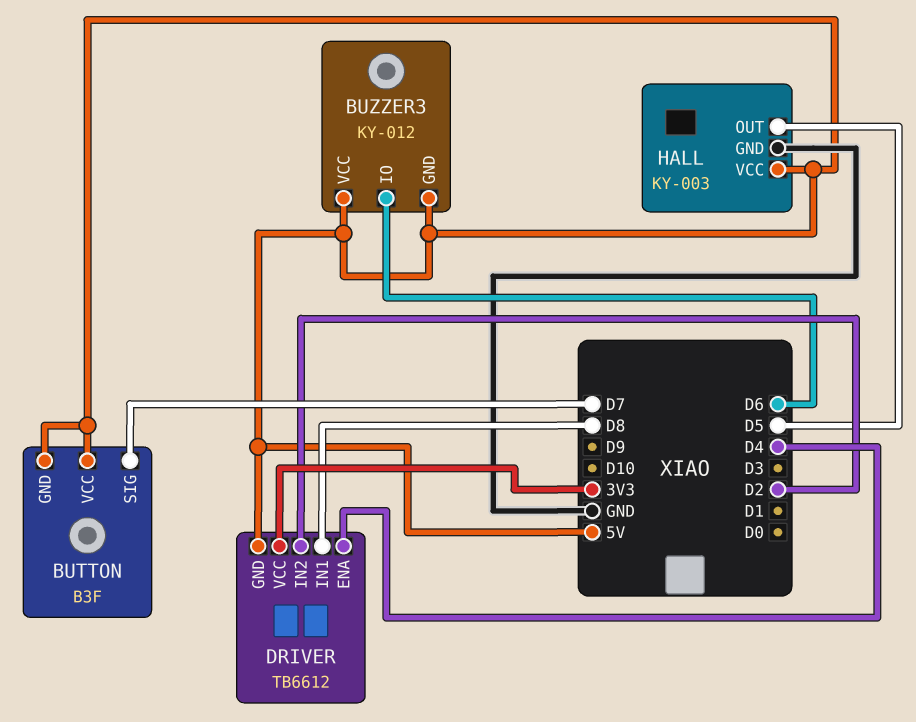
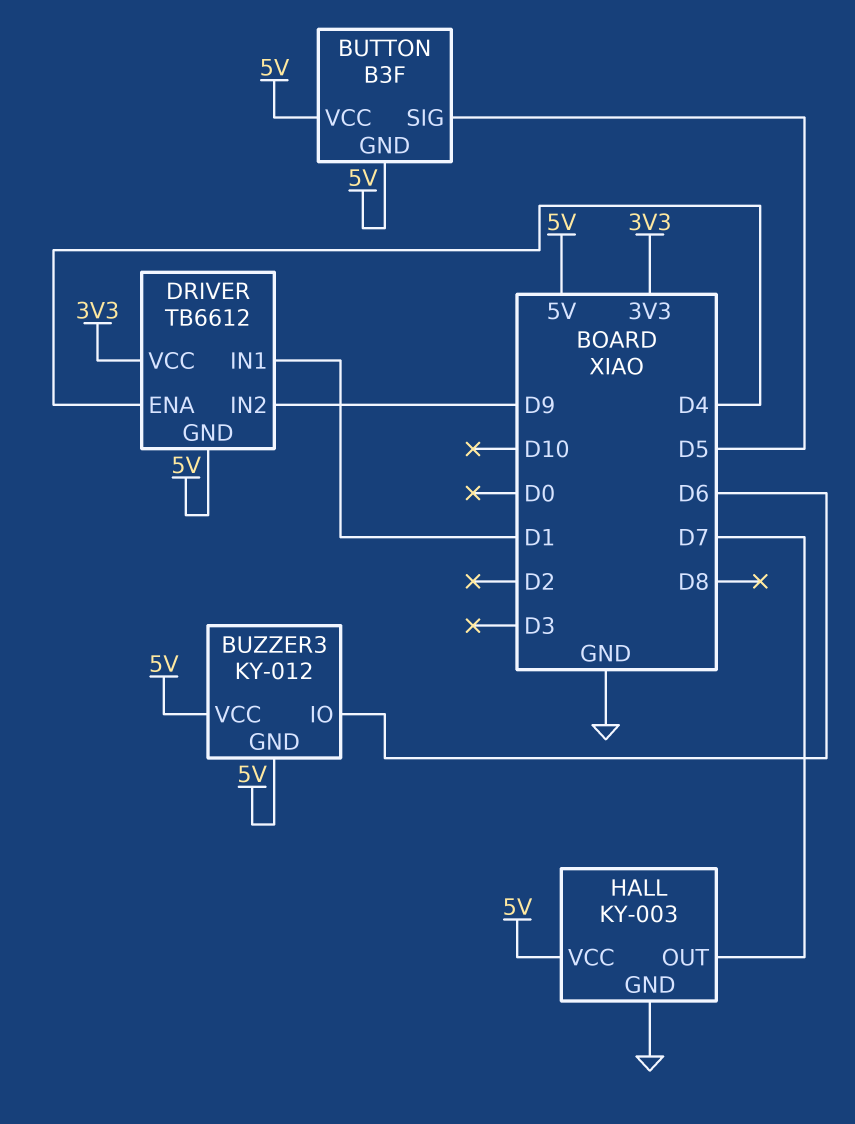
BUTTON pin SIG: D7 -> D5
DRIVER pin IN1: D8 -> D1
DRIVER pin IN2: D2 -> D9
HALL pin OUT: D5 -> D7

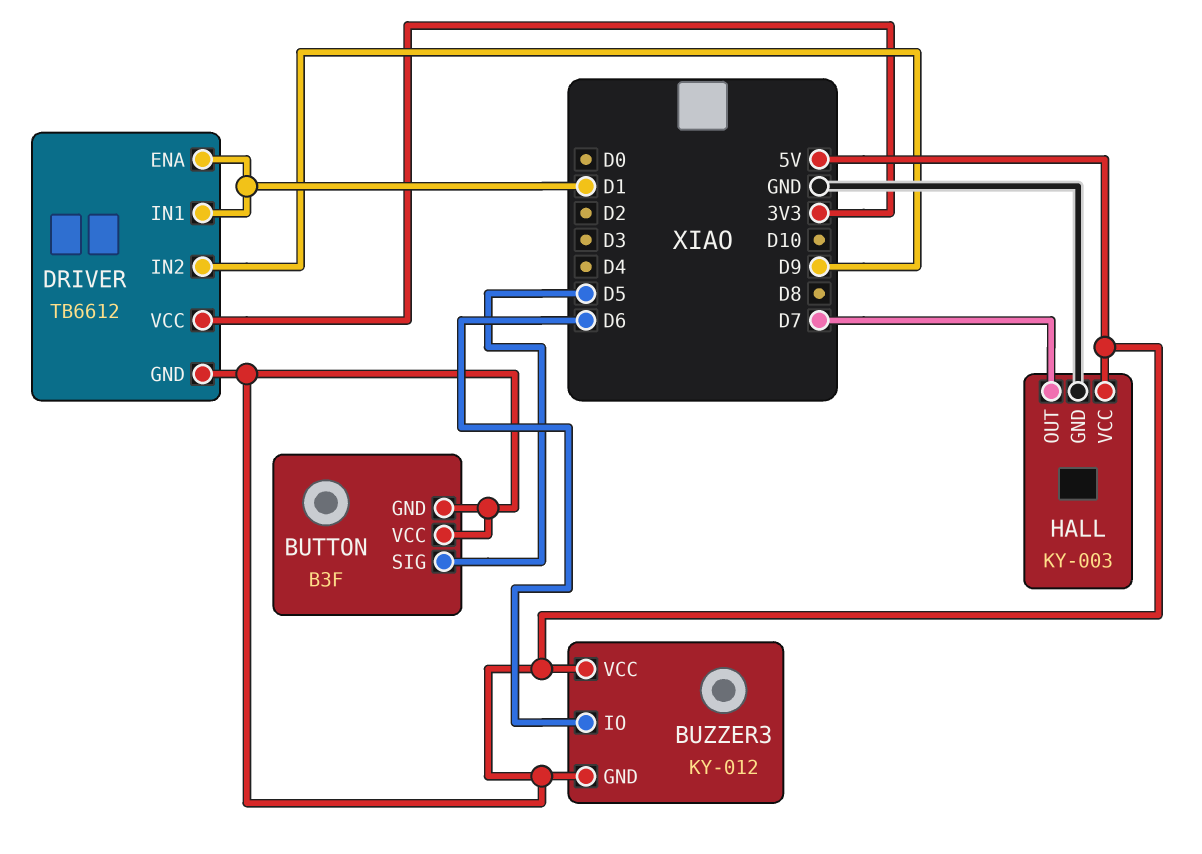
DRIVER pin ENA: D4 -> D1

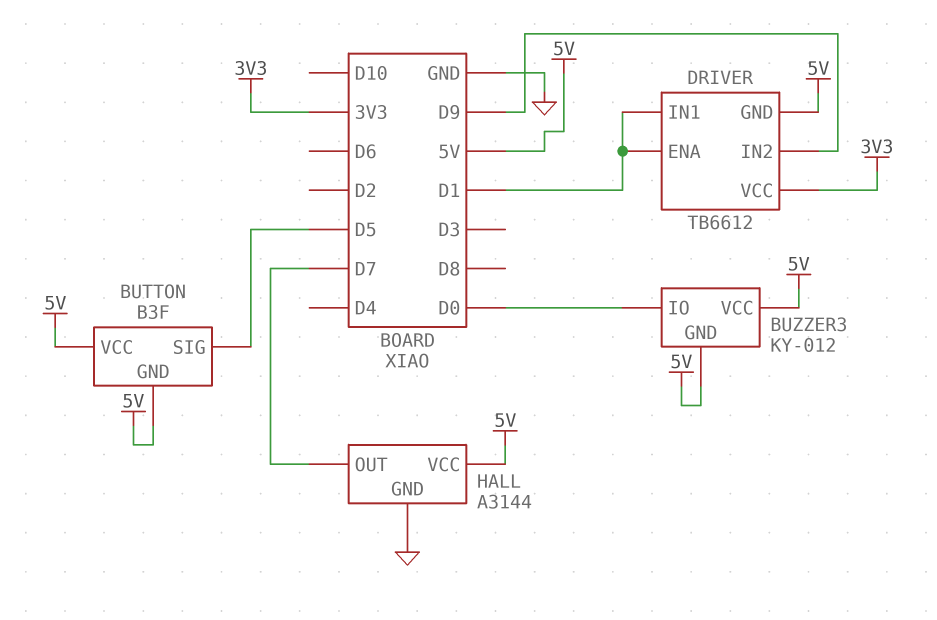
BUZZER3 pin IO: D6 -> D0
HALL: KY-003 -> A3144

